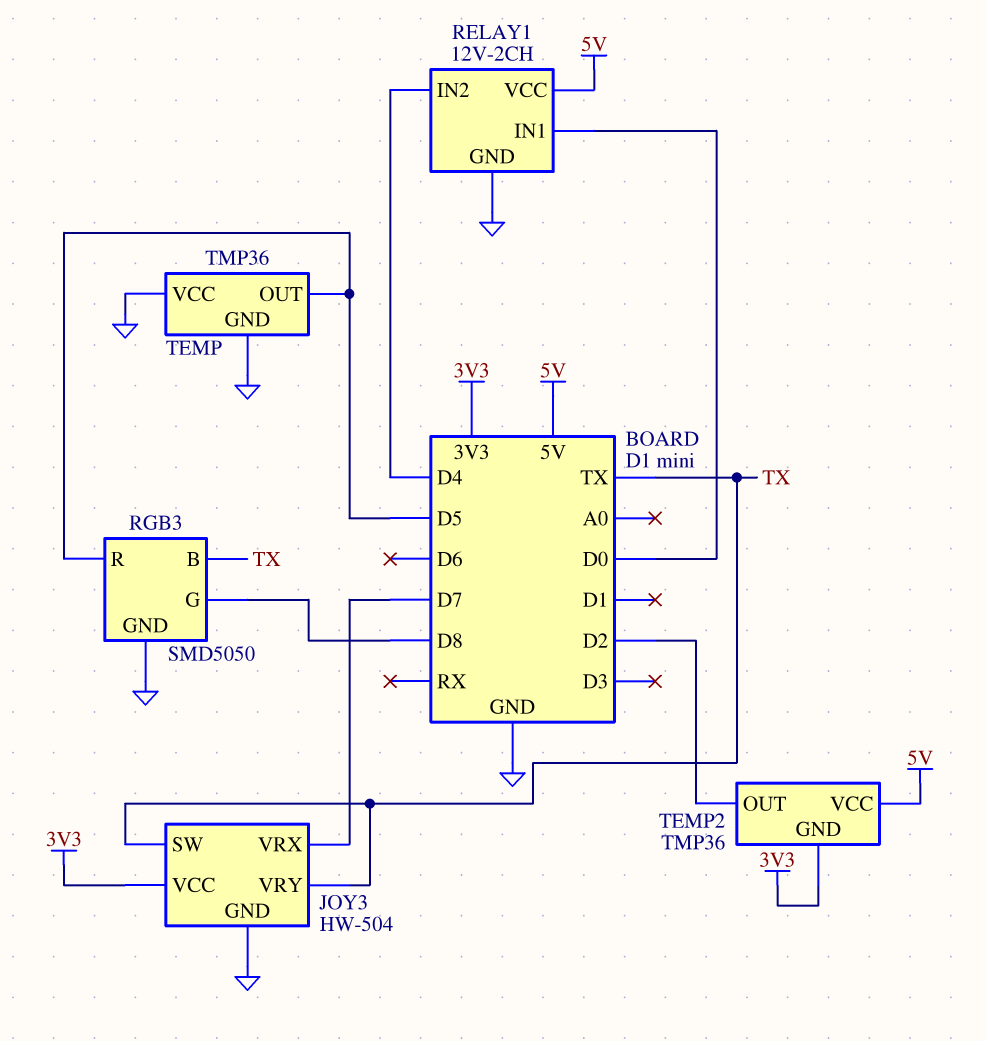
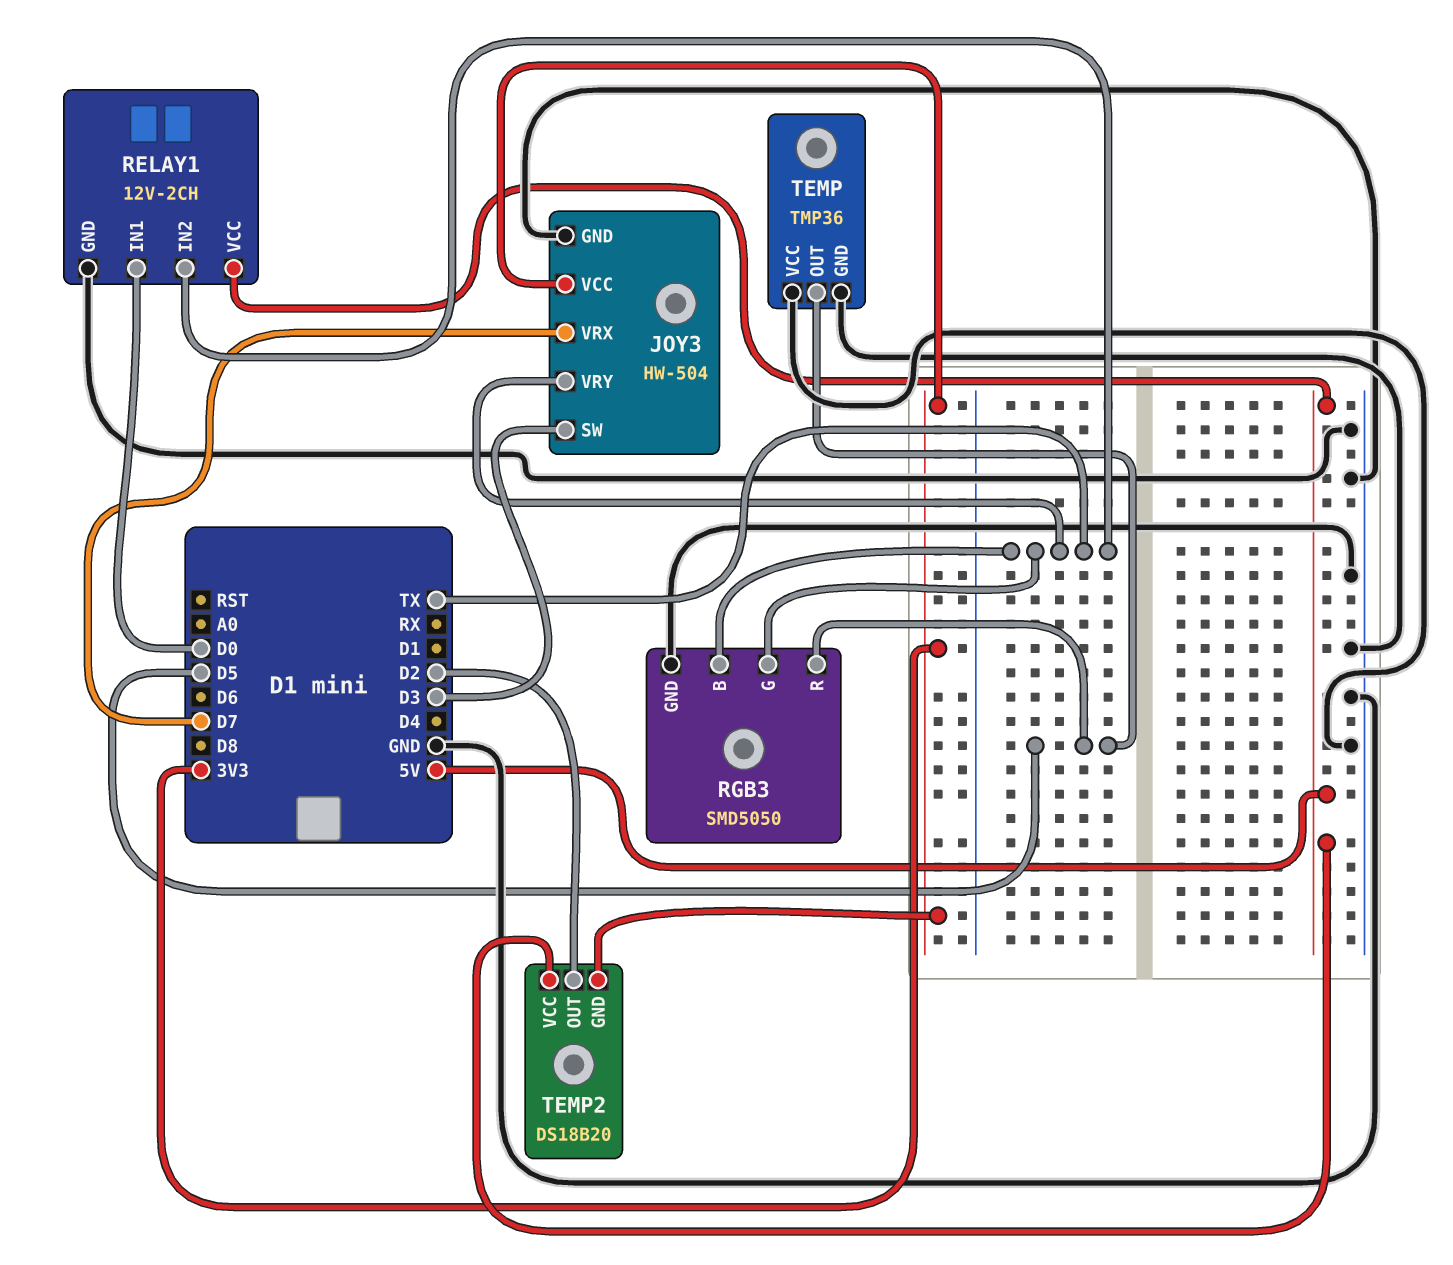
JOY3 pin SW: TX -> D3
RELAY1 pin IN2: D4 -> TX
RGB3 pin G: D8 -> TX
TEMP2: TMP36 -> DS18B20

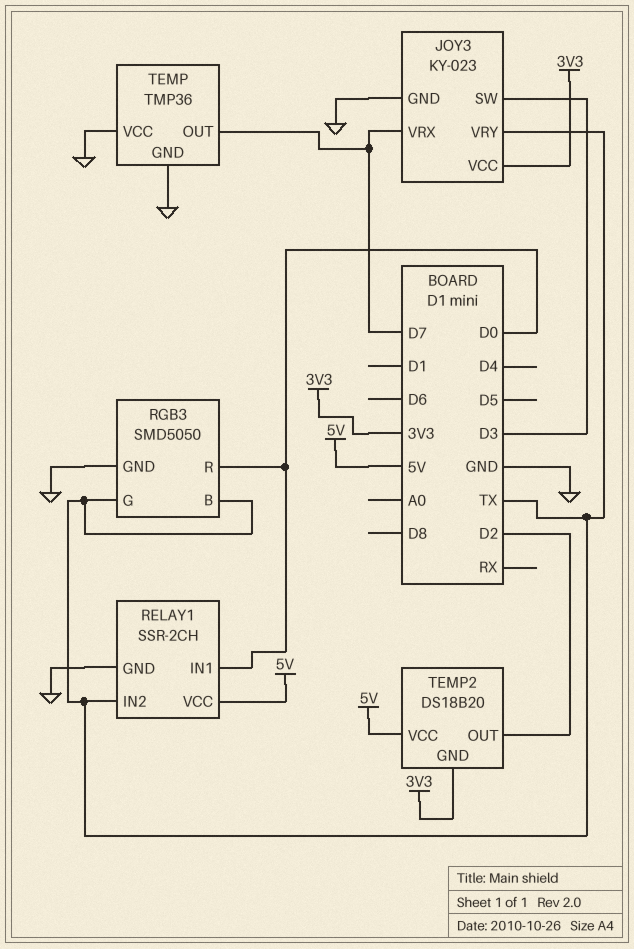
JOY3: HW-504 -> KY-023
RELAY1: 12V-2CH -> SSR-2CH
RGB3 pin R: D5 -> D0
TEMP pin OUT: D5 -> D7

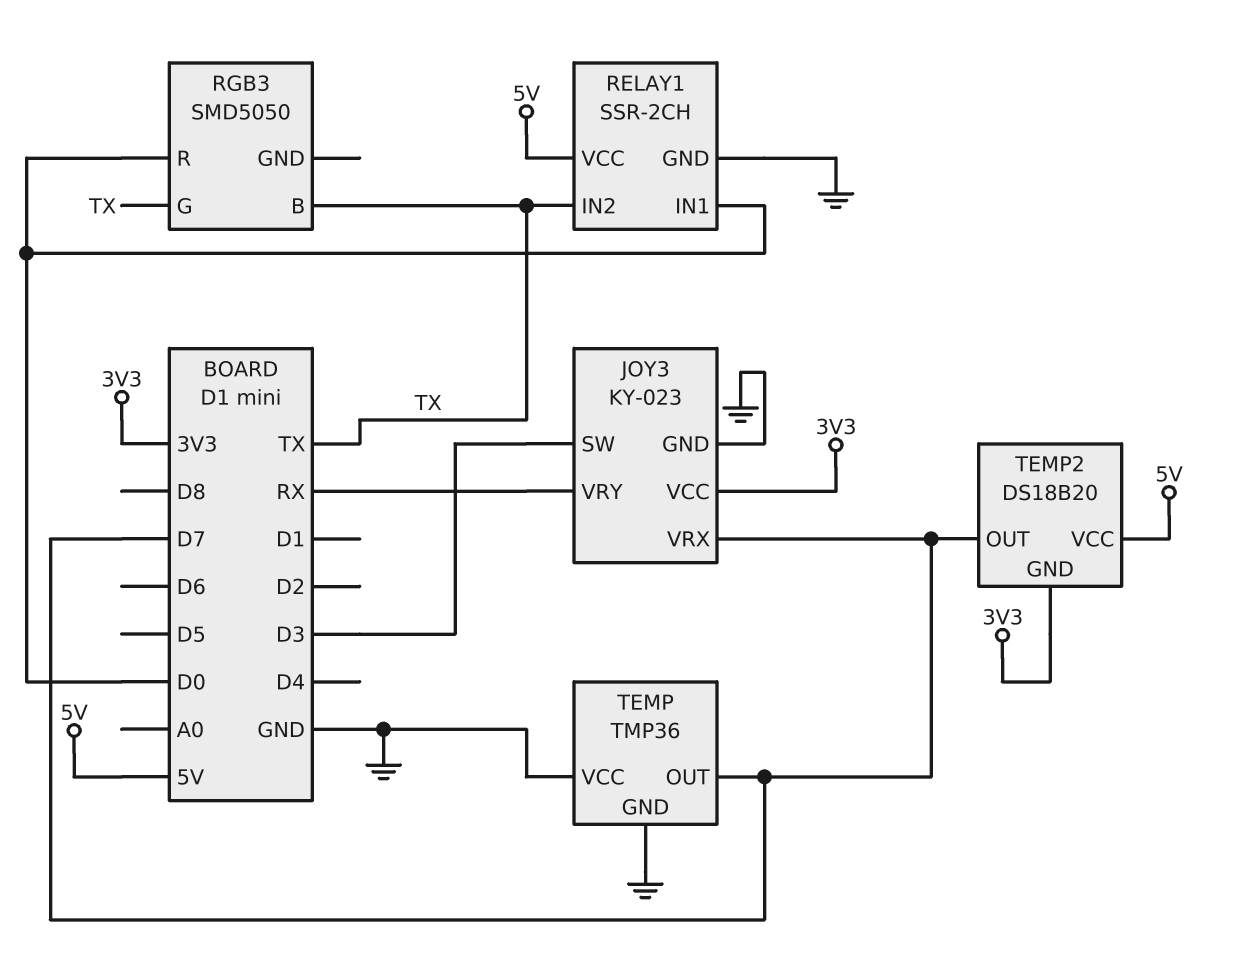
JOY3 pin VRY: TX -> RX
RGB3 pin GND: GND -> none
TEMP2 pin OUT: D2 -> D7

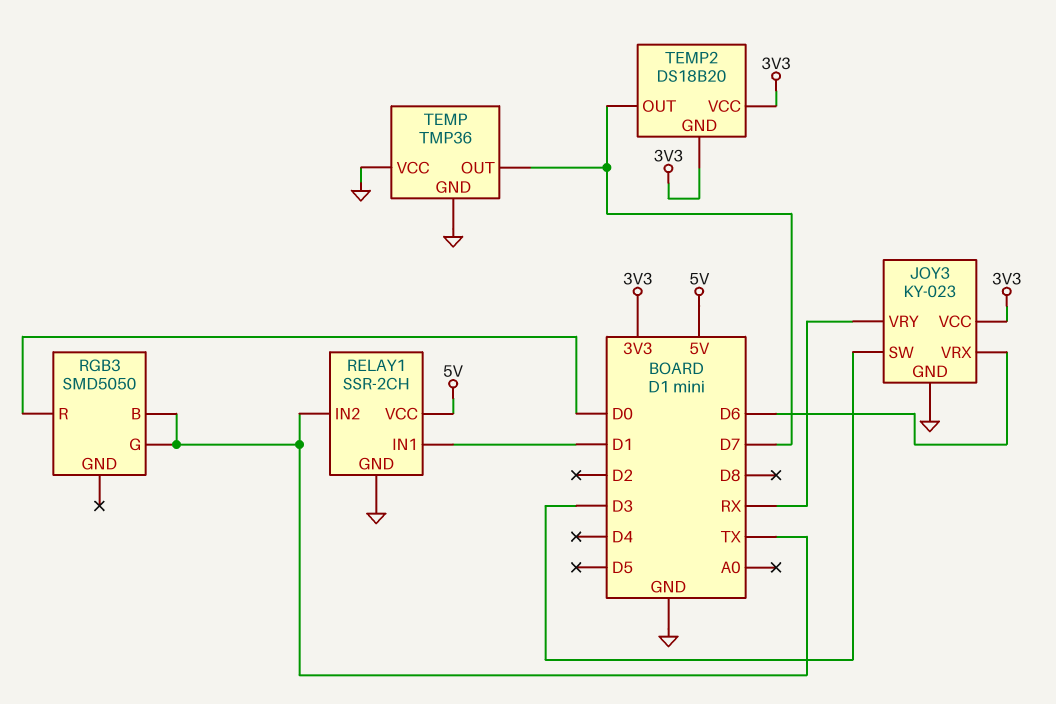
JOY3 pin VRX: D7 -> D6
RELAY1 pin IN1: D0 -> D1
TEMP2 pin VCC: 5V -> 3V3

